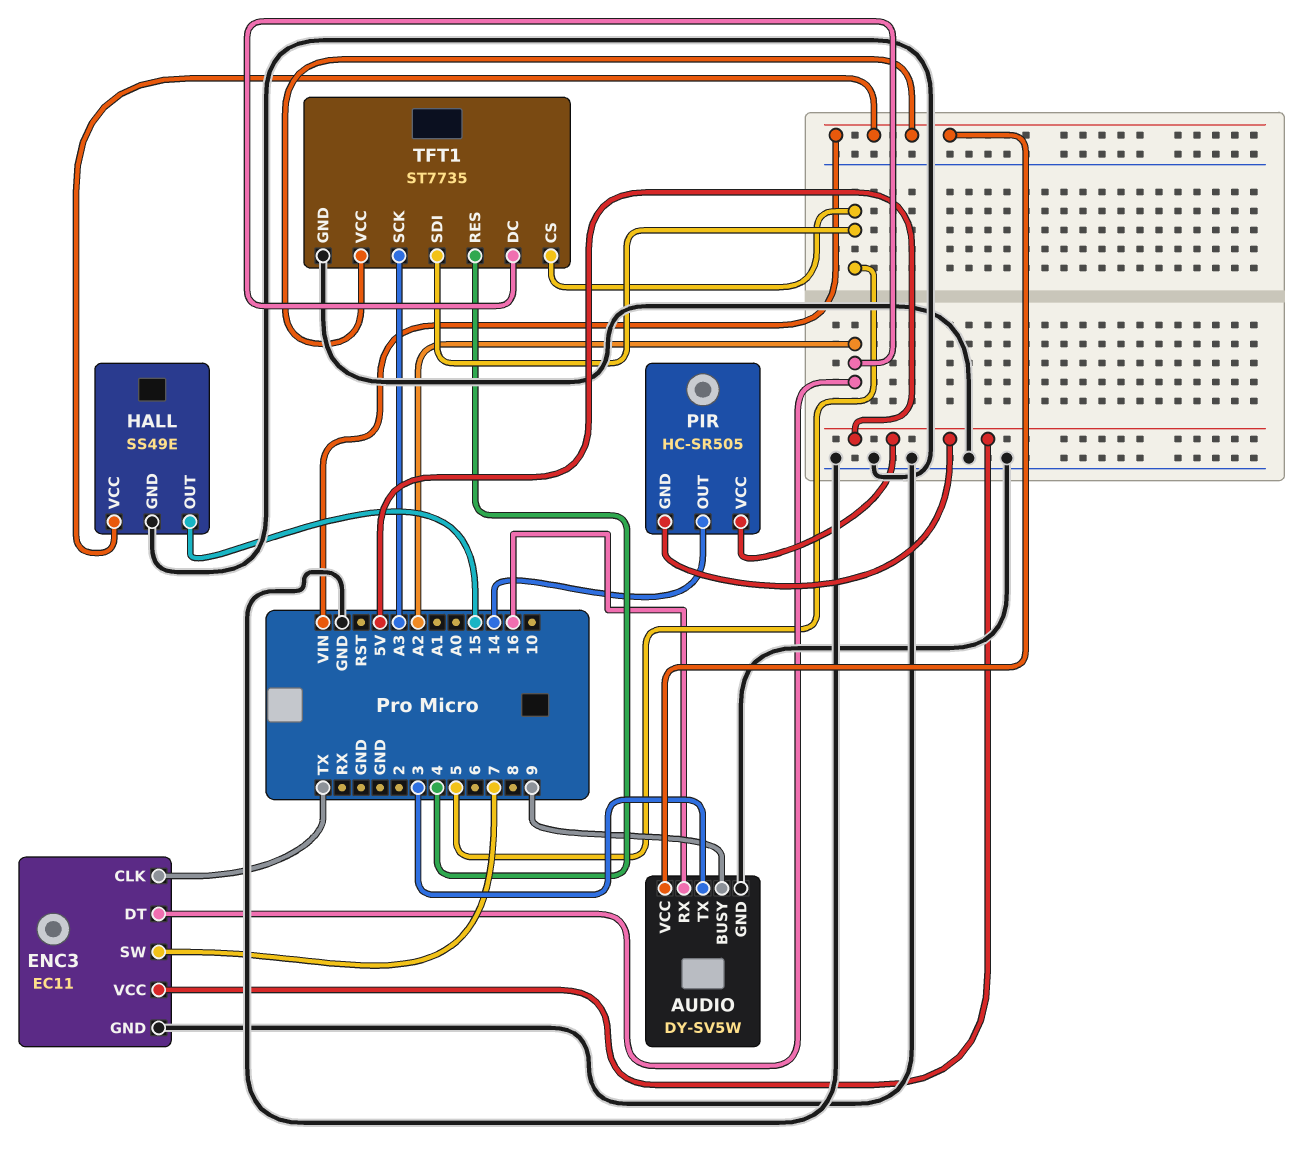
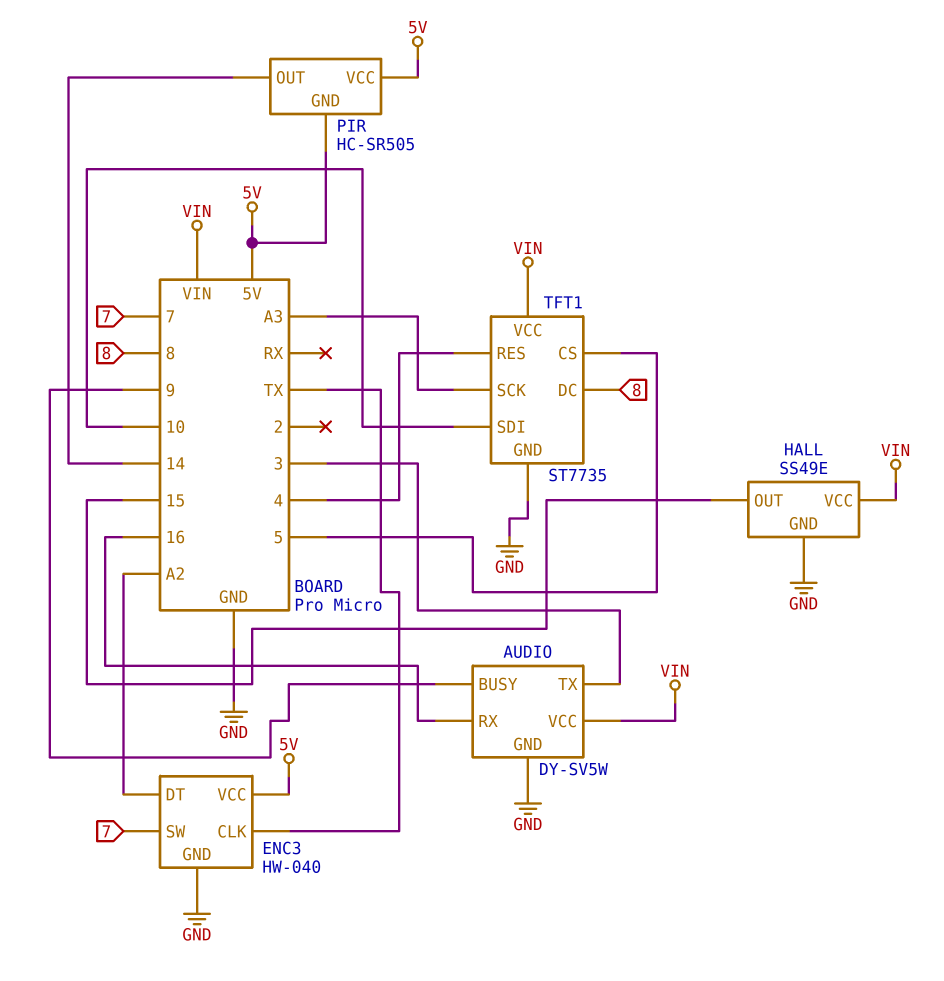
ENC3: EC11 -> HW-040
TFT1 pin DC: A2 -> 8
TFT1 pin SDI: 5 -> 10

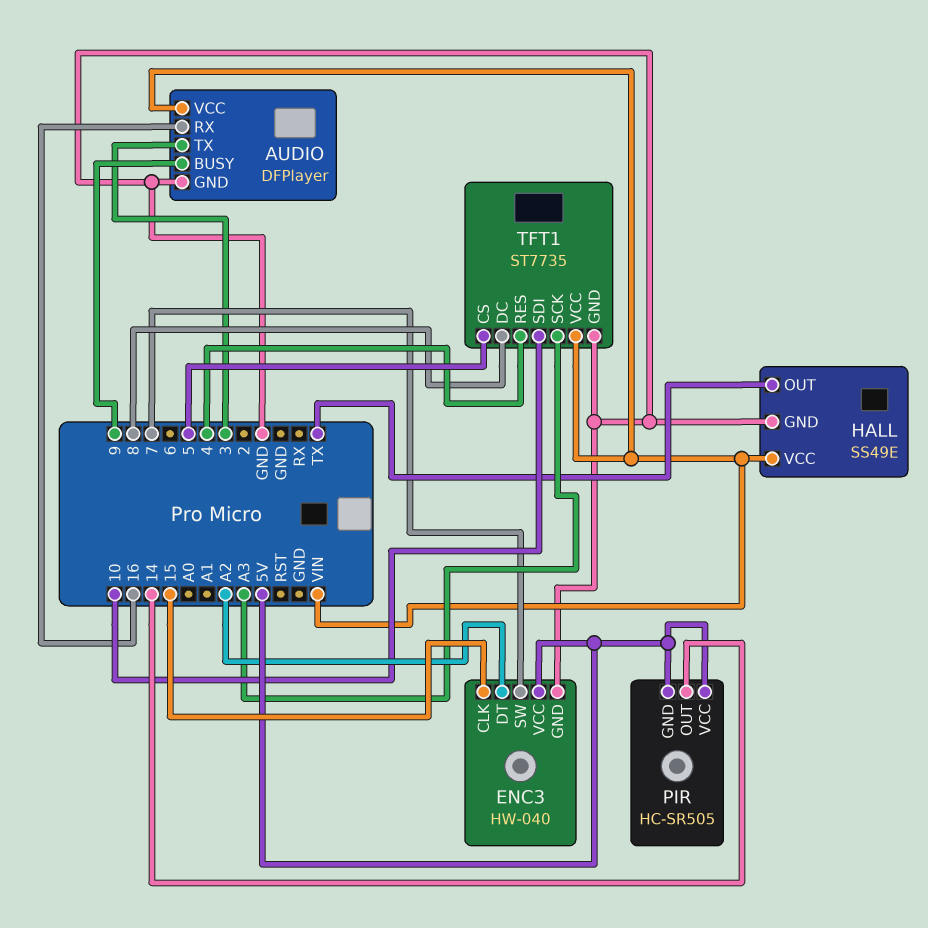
AUDIO: DY-SV5W -> DFPlayer
ENC3 pin CLK: TX -> 15
HALL pin OUT: 15 -> TX

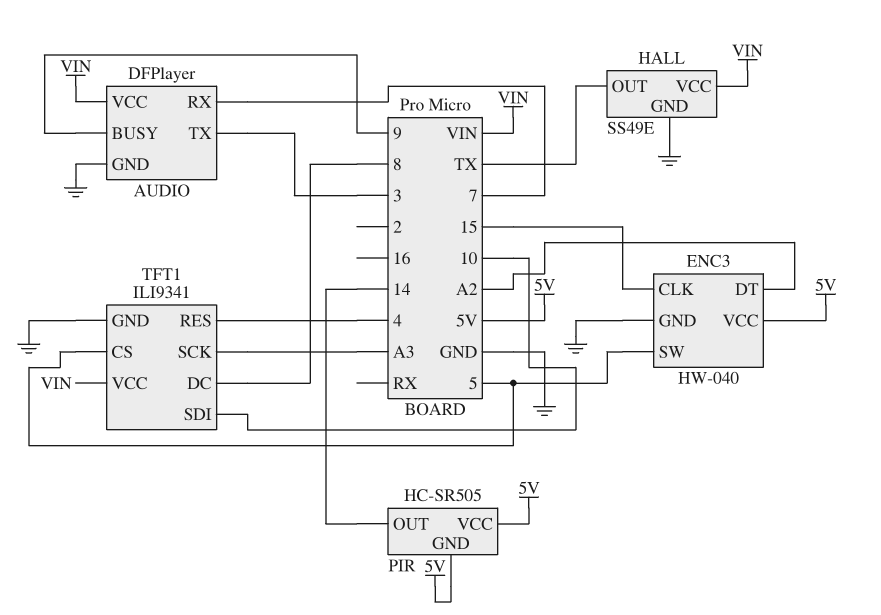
AUDIO pin RX: 16 -> 7
ENC3 pin SW: 7 -> 5
TFT1: ST7735 -> ILI9341

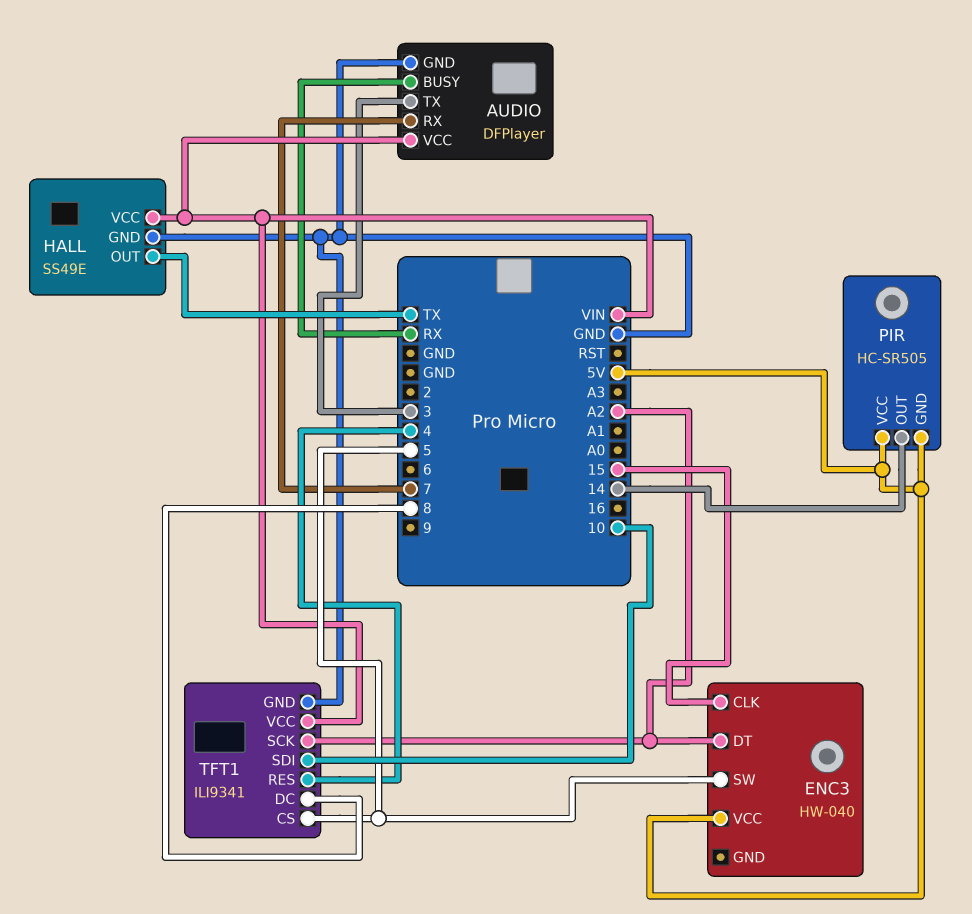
AUDIO pin BUSY: 9 -> RX
ENC3 pin GND: GND -> none
TFT1 pin SCK: A3 -> A2

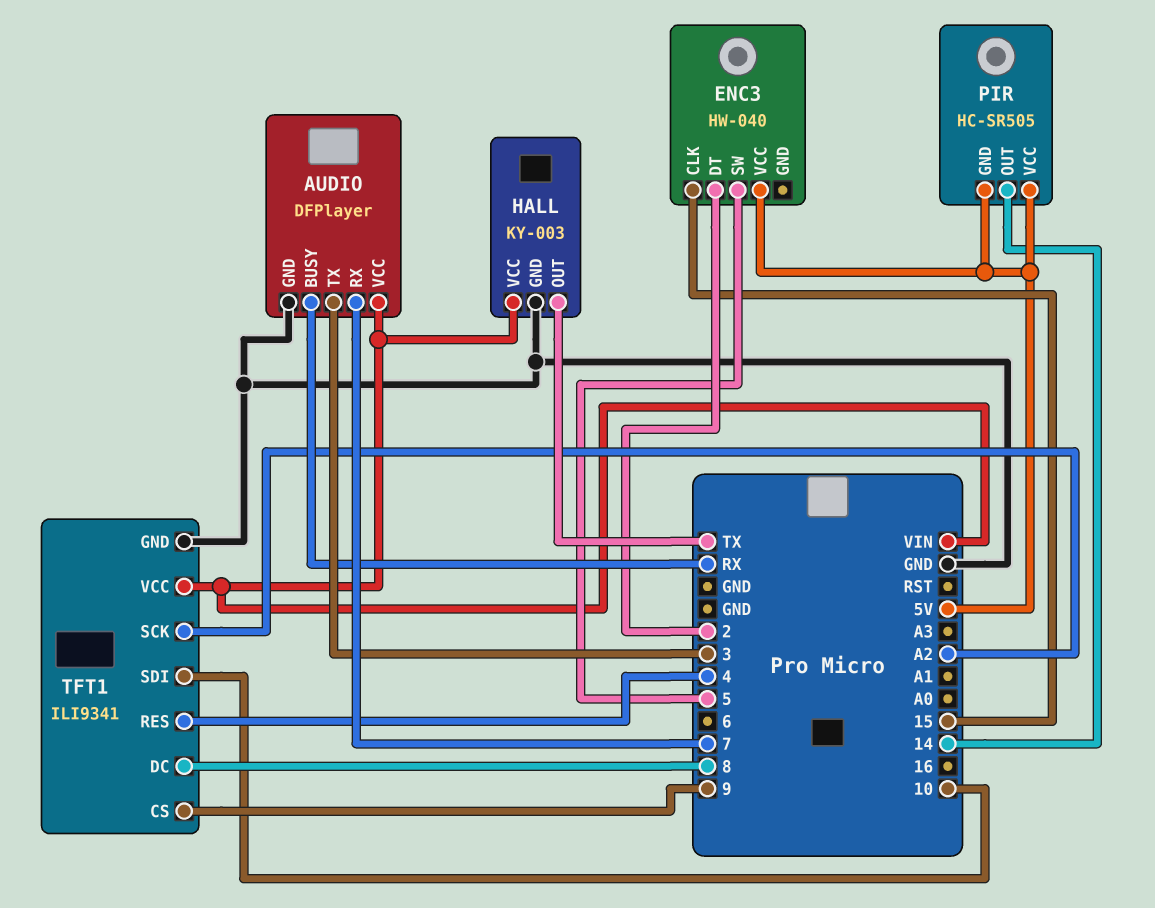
ENC3 pin DT: A2 -> 2
HALL: SS49E -> KY-003
TFT1 pin CS: 5 -> 9

